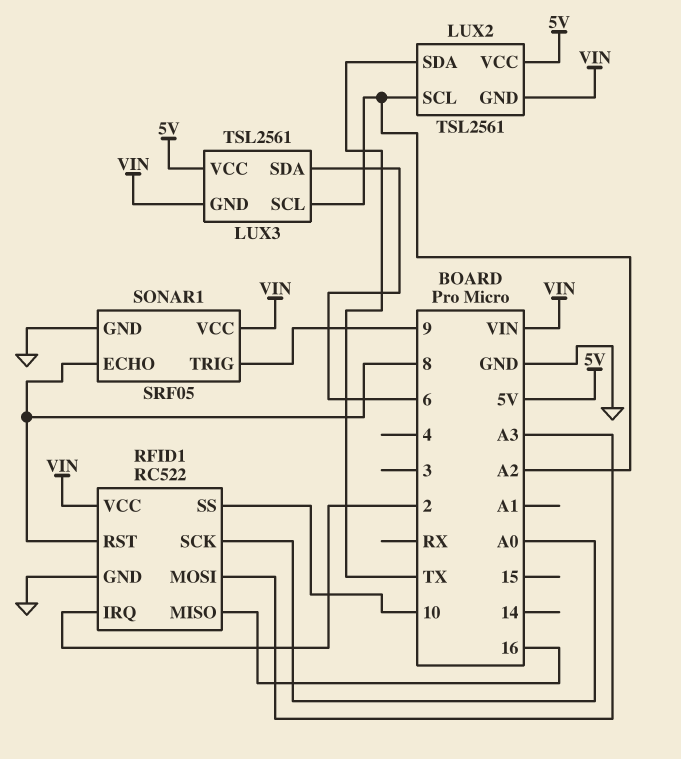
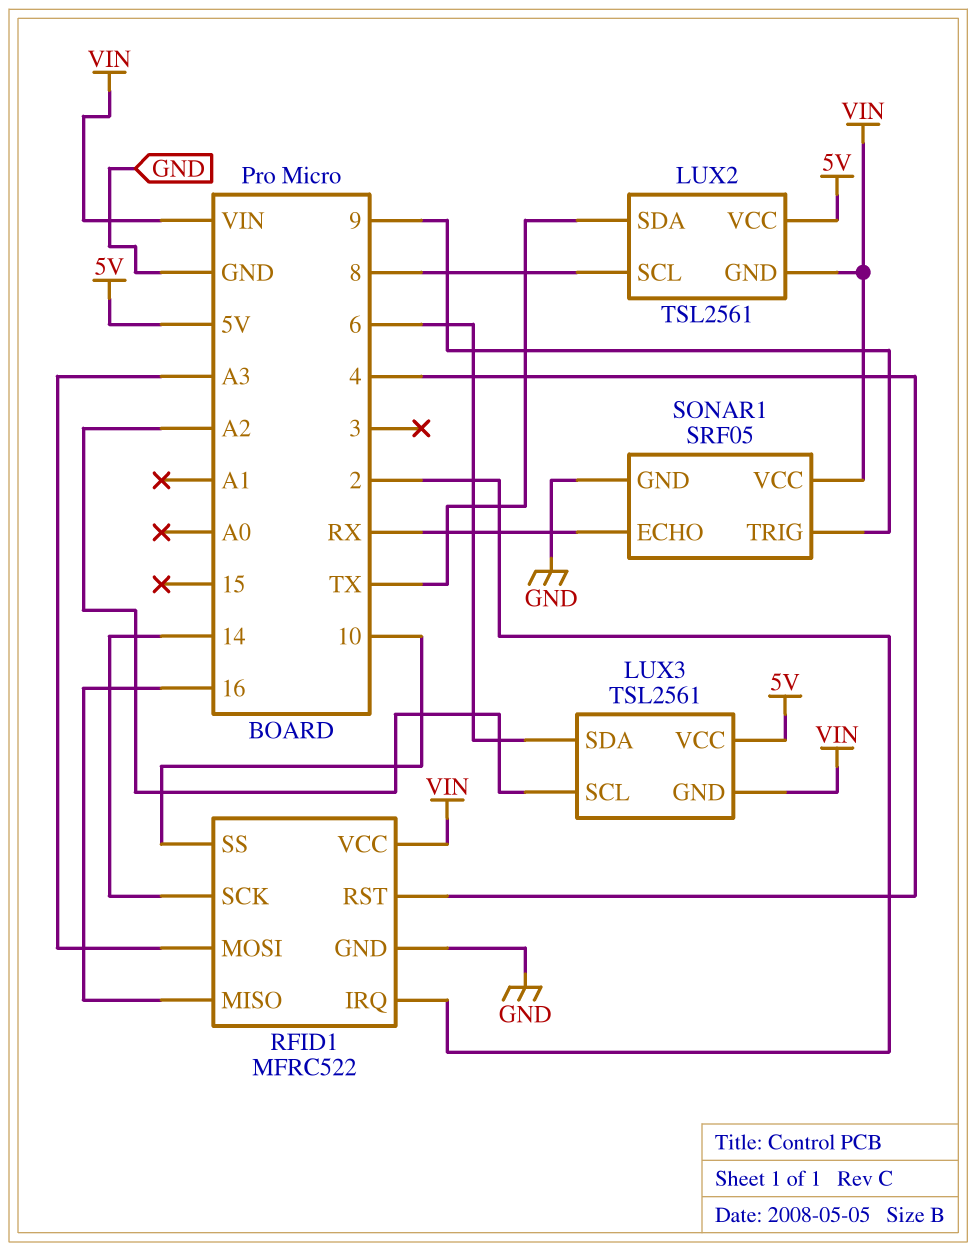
LUX2 pin SCL: A2 -> 8
RFID1: RC522 -> MFRC522
RFID1 pin RST: 8 -> 4
RFID1 pin SCK: A0 -> 14
SONAR1 pin ECHO: 8 -> RX

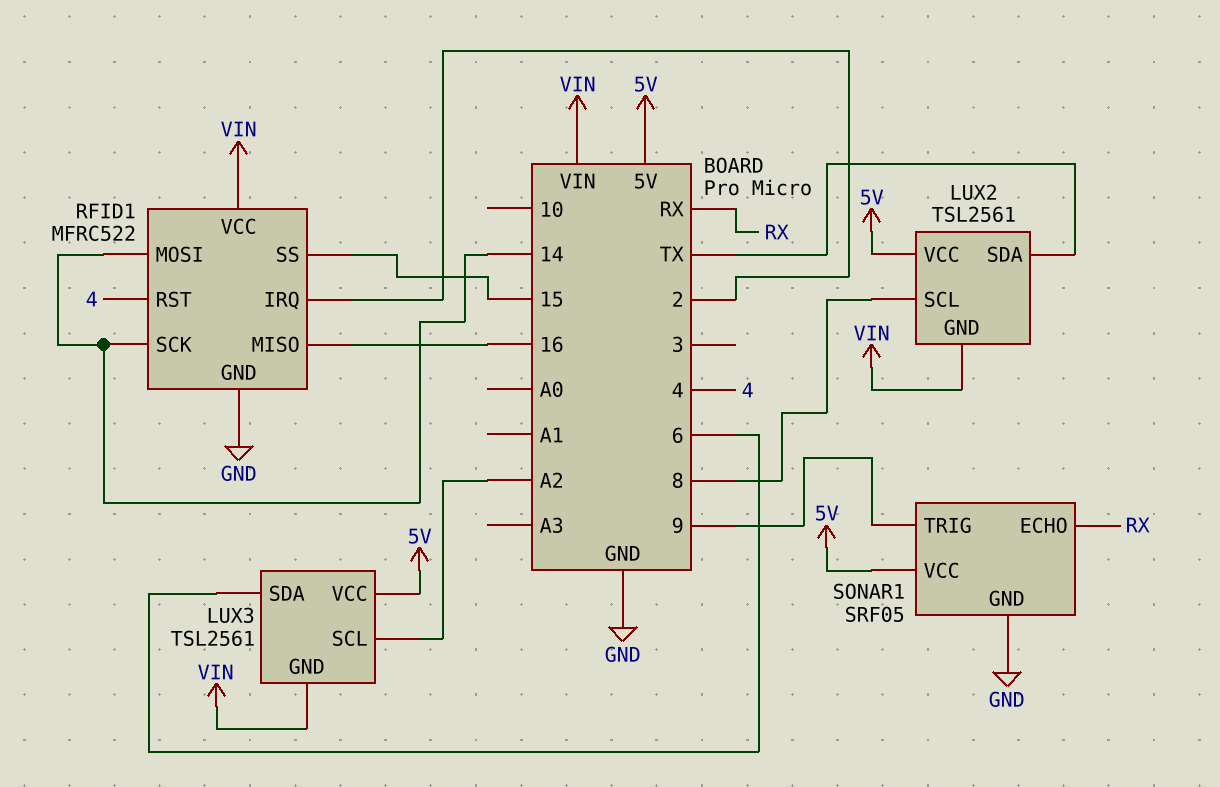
RFID1 pin MOSI: A3 -> 14
RFID1 pin SS: 10 -> 15
SONAR1 pin VCC: VIN -> 5V

